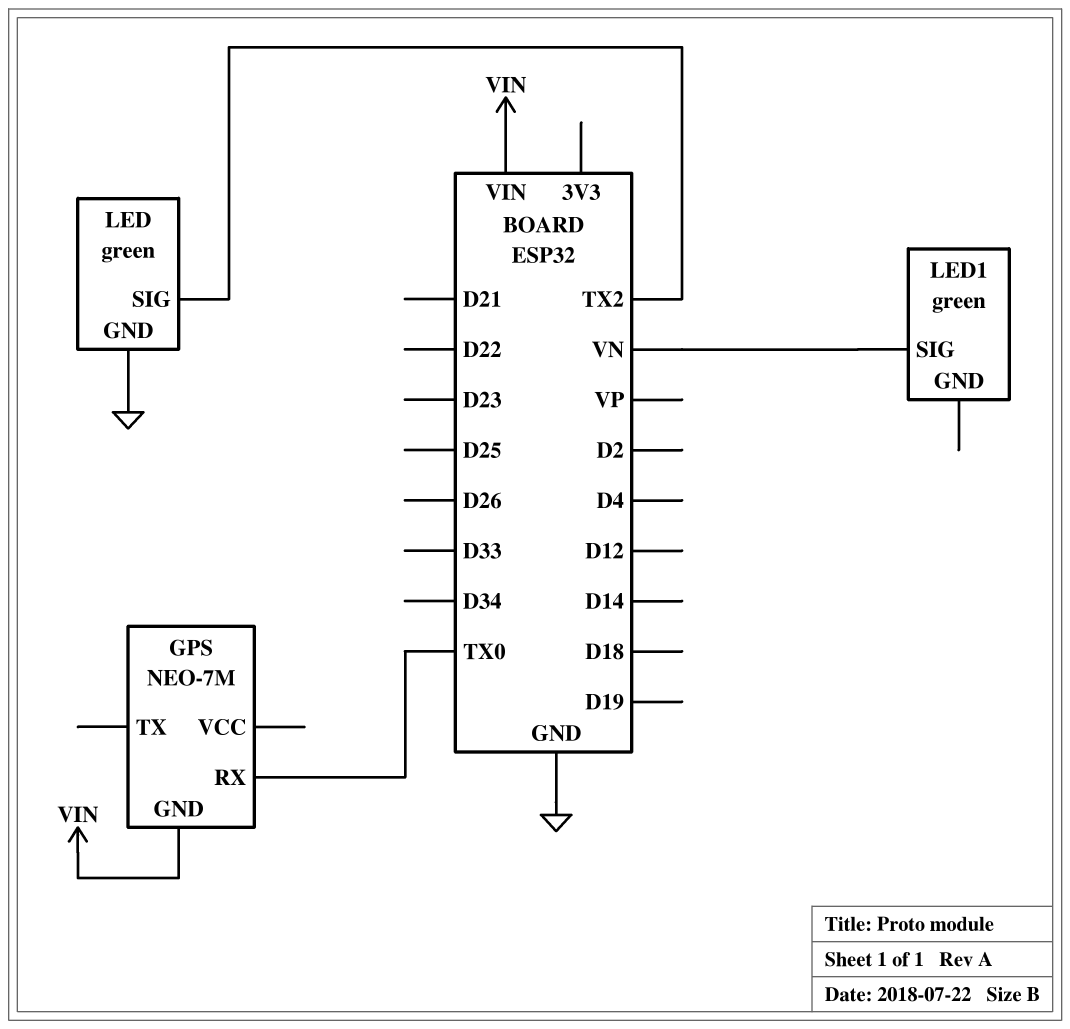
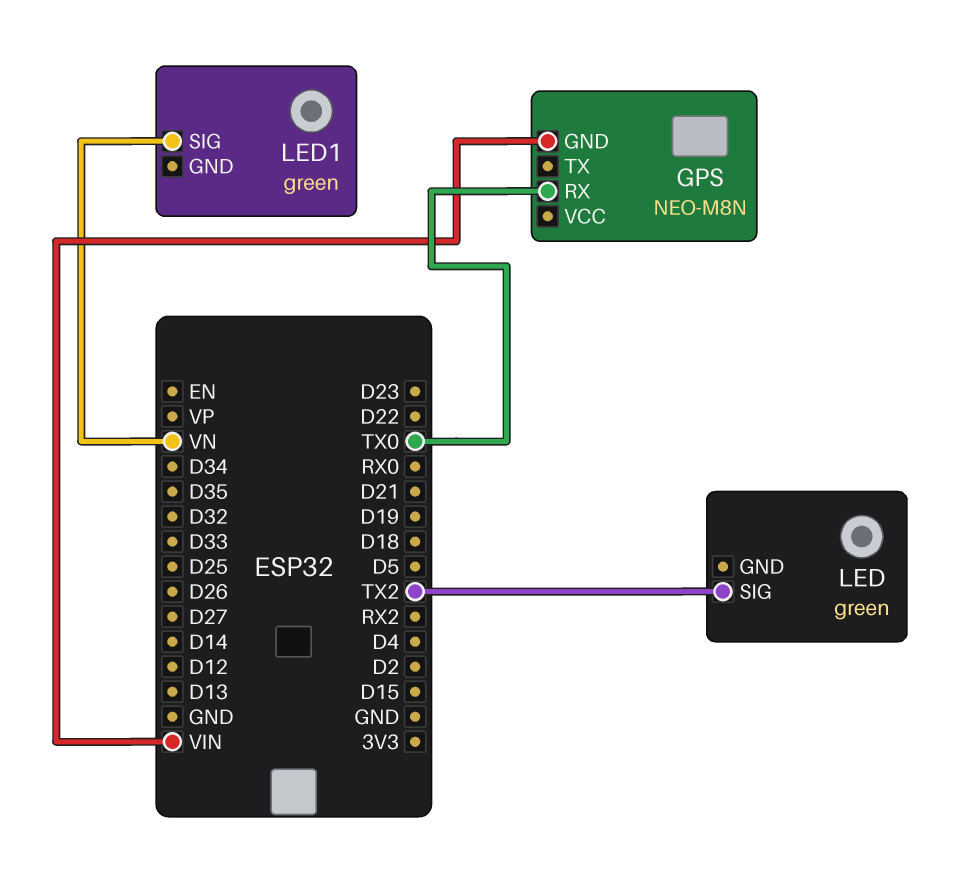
GPS: NEO-7M -> NEO-M8N
LED pin GND: GND -> none

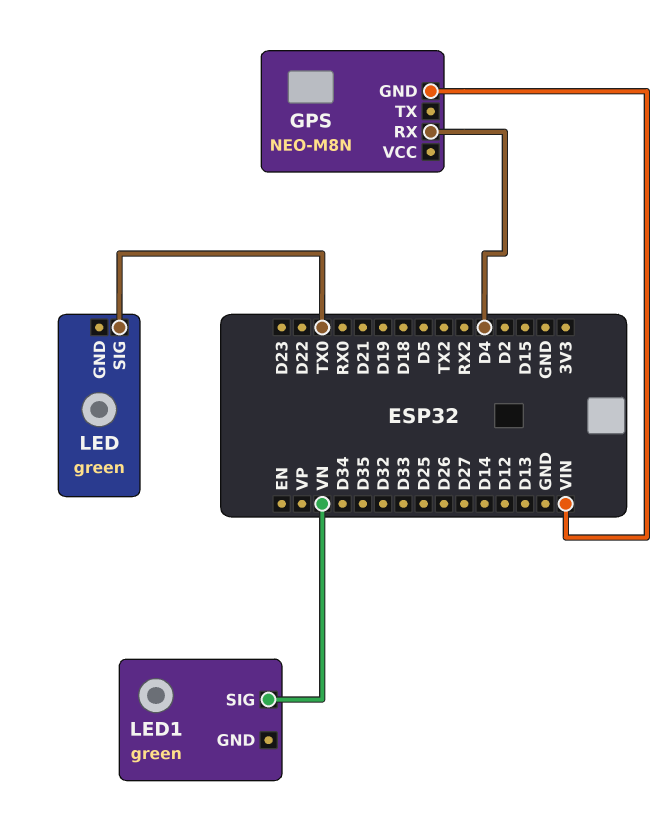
GPS pin RX: TX0 -> D4
LED pin SIG: TX2 -> TX0

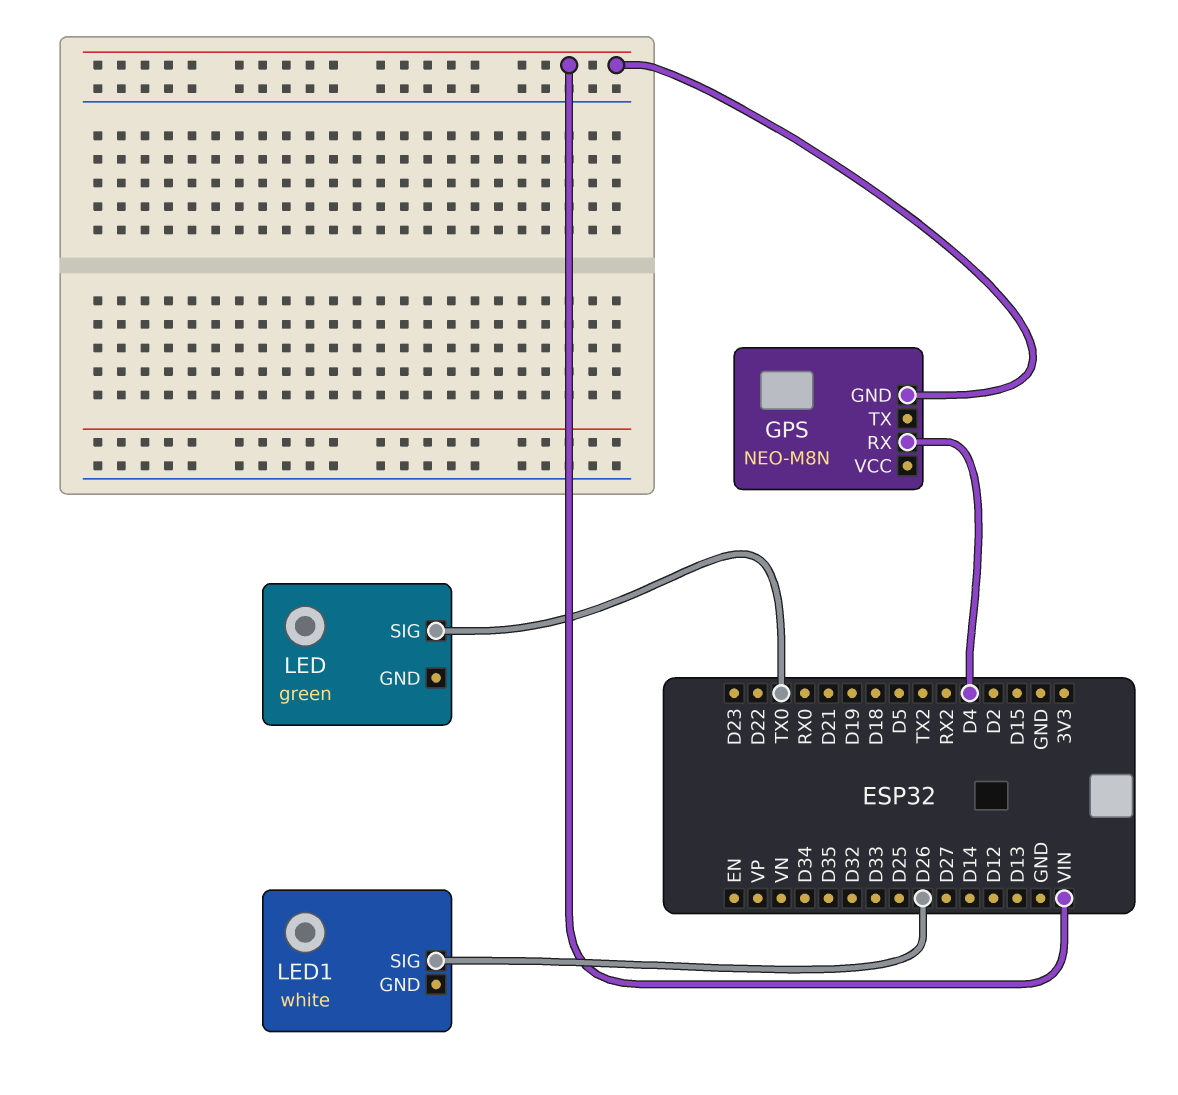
LED1: green -> white
LED1 pin SIG: VN -> D26

